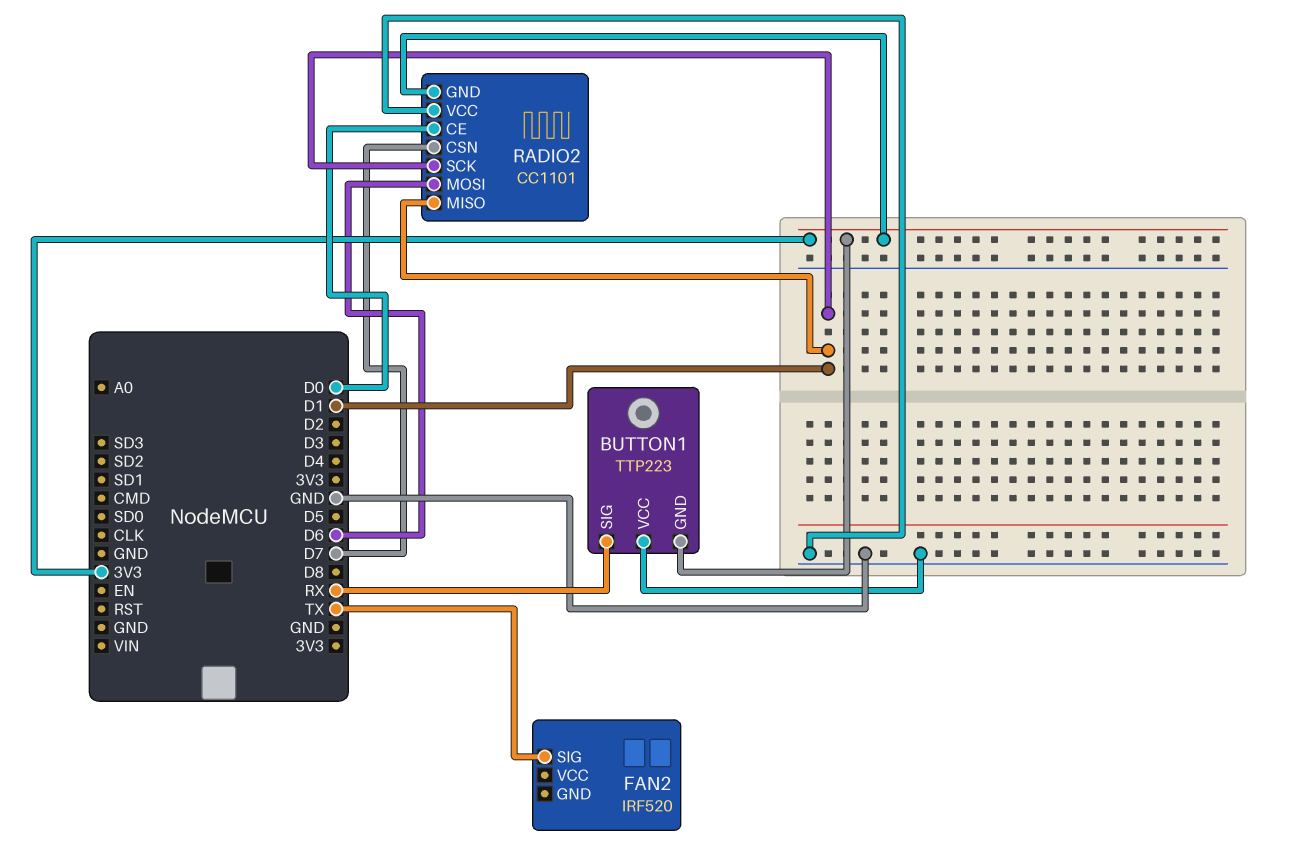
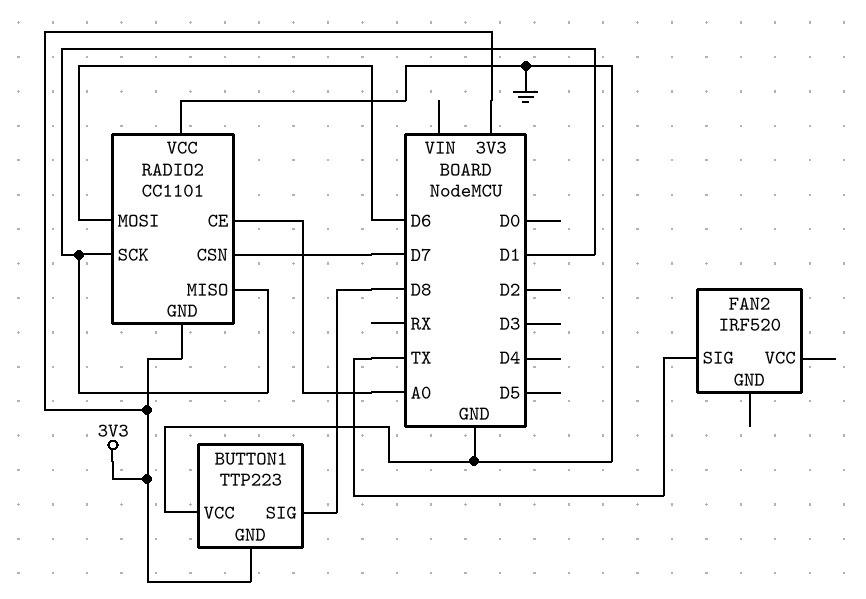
BUTTON1 pin SIG: RX -> D8
RADIO2 pin CE: D0 -> A0

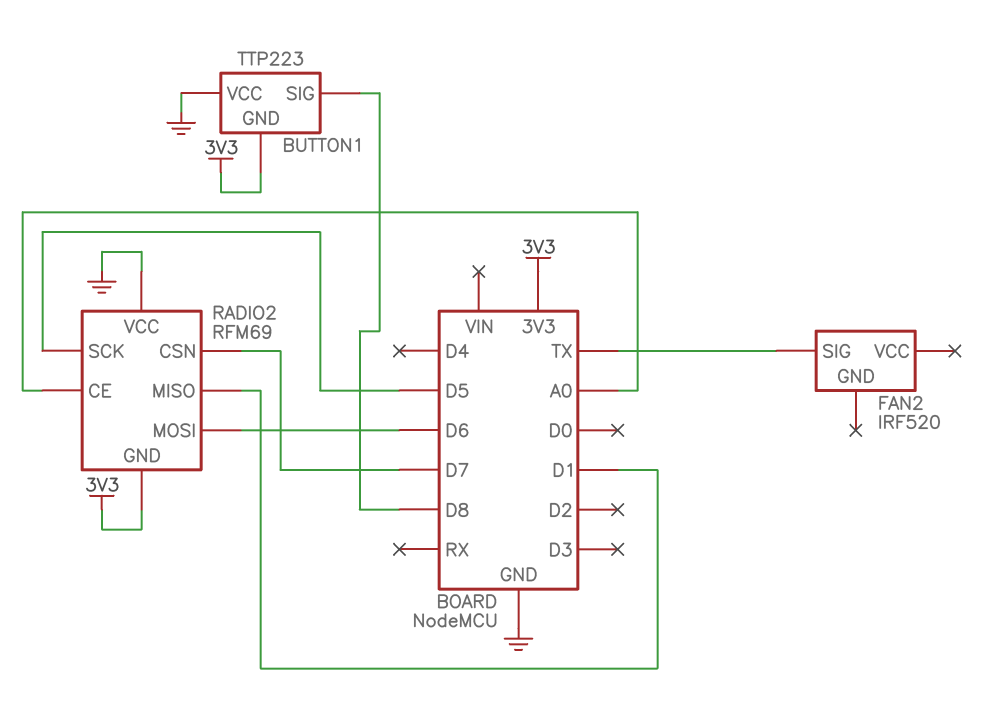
RADIO2: CC1101 -> RFM69
RADIO2 pin SCK: D1 -> D5

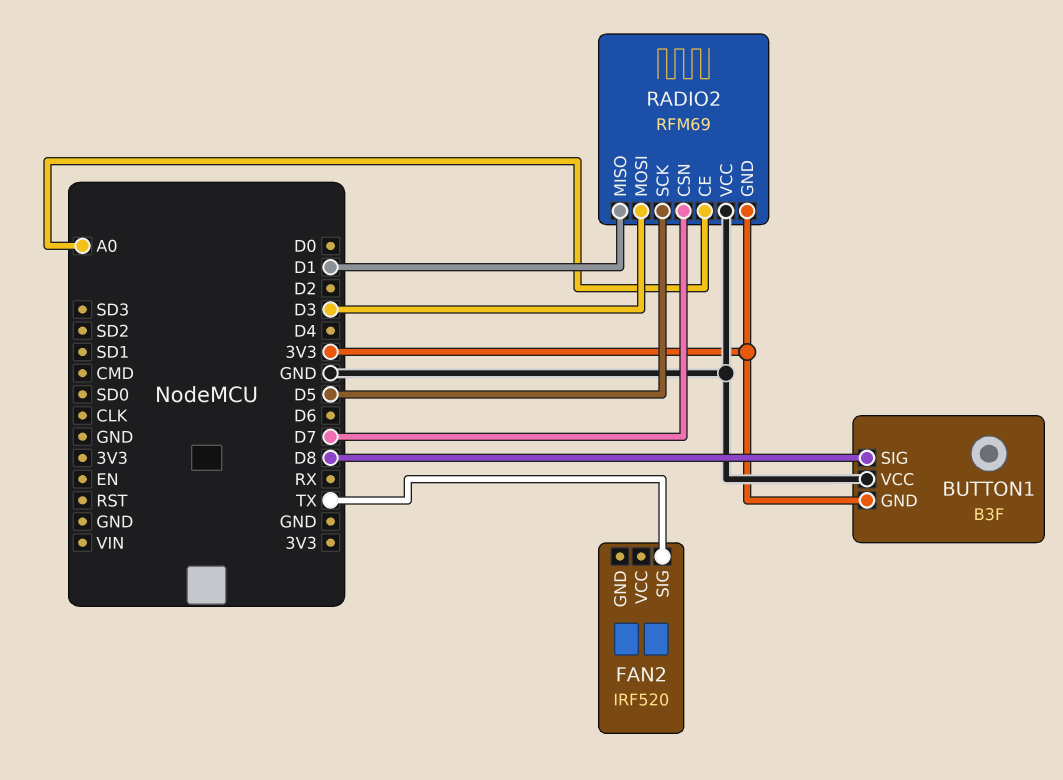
BUTTON1: TTP223 -> B3F
RADIO2 pin MOSI: D6 -> D3

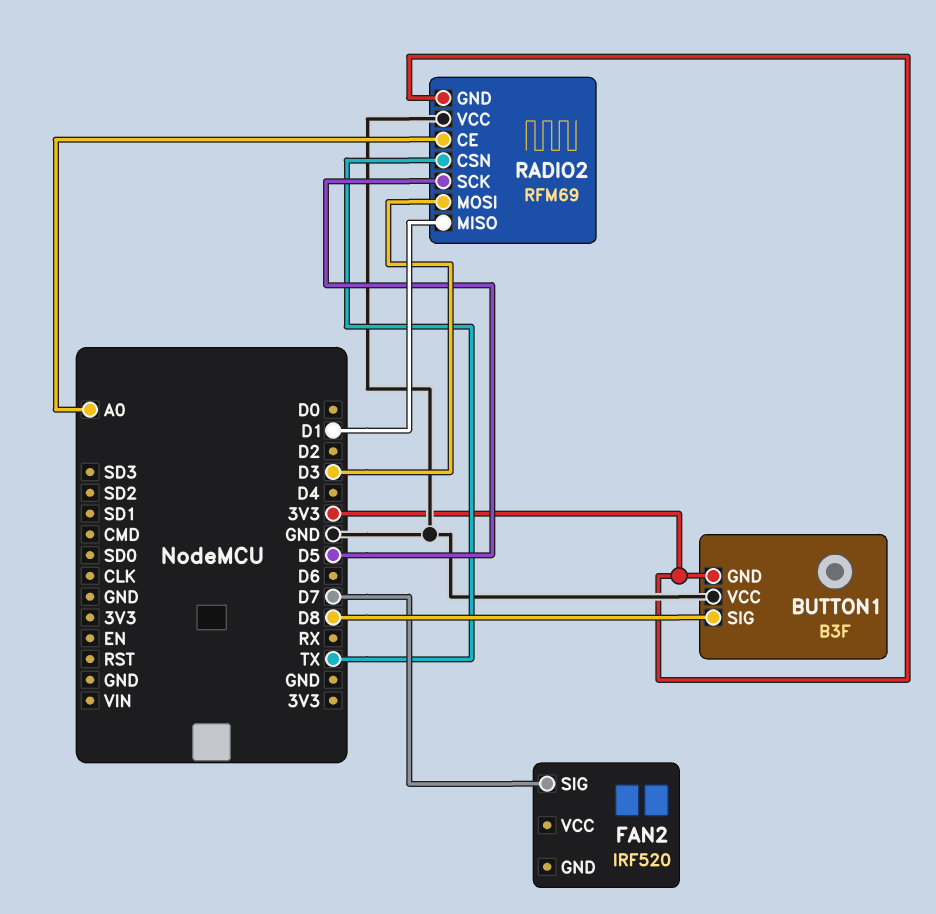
FAN2 pin SIG: TX -> D7
RADIO2 pin CSN: D7 -> TX

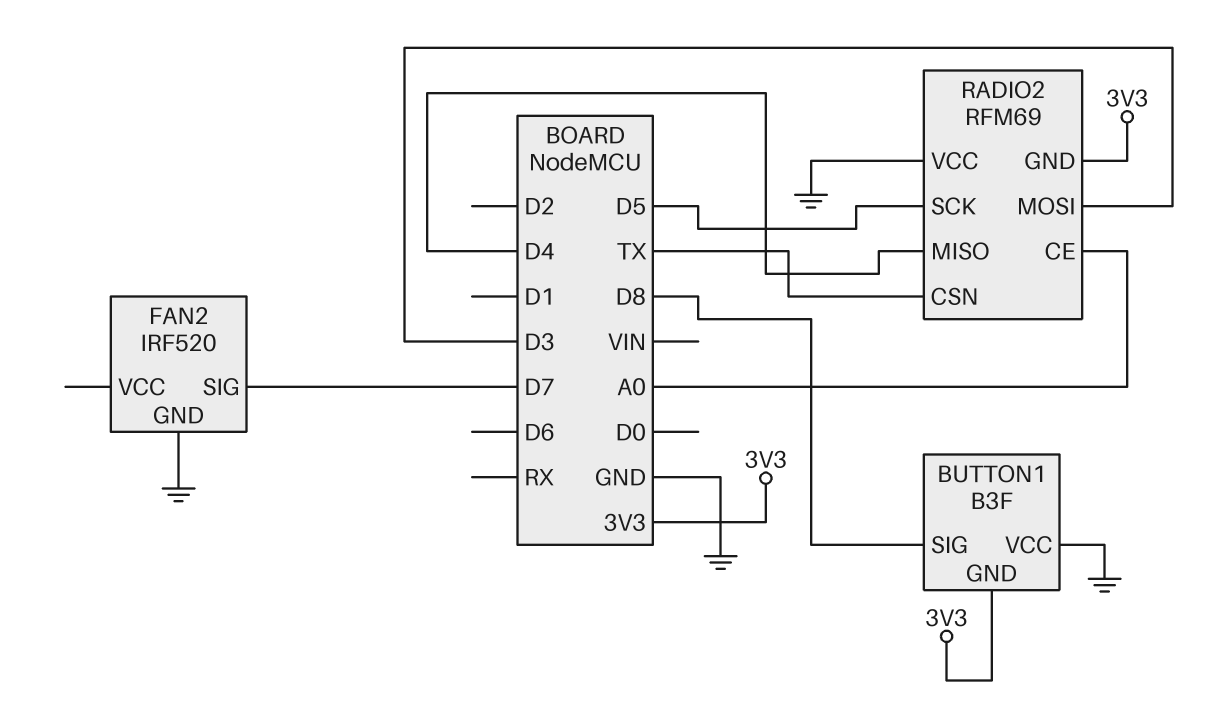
FAN2 pin GND: none -> GND
RADIO2 pin MISO: D1 -> D4

